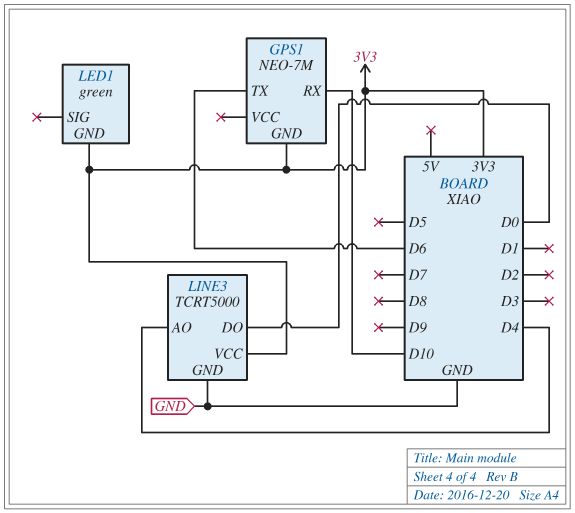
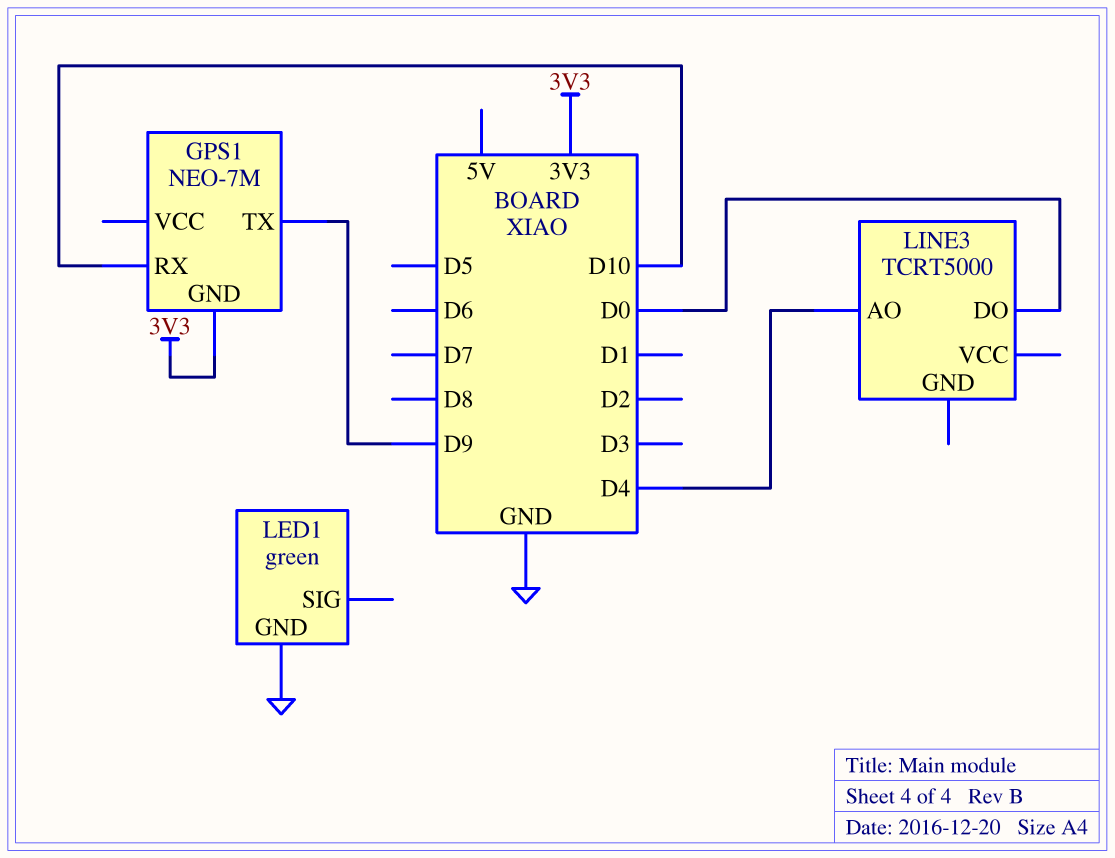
GPS1 pin TX: D6 -> D9
LED1 pin GND: 3V3 -> GND
LINE3 pin GND: GND -> none
LINE3 pin VCC: 3V3 -> none

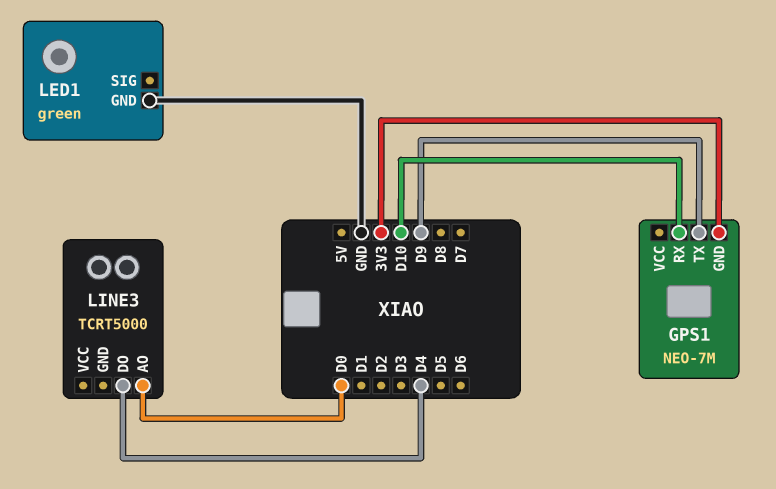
LINE3 pin AO: D4 -> D0
LINE3 pin DO: D0 -> D4

